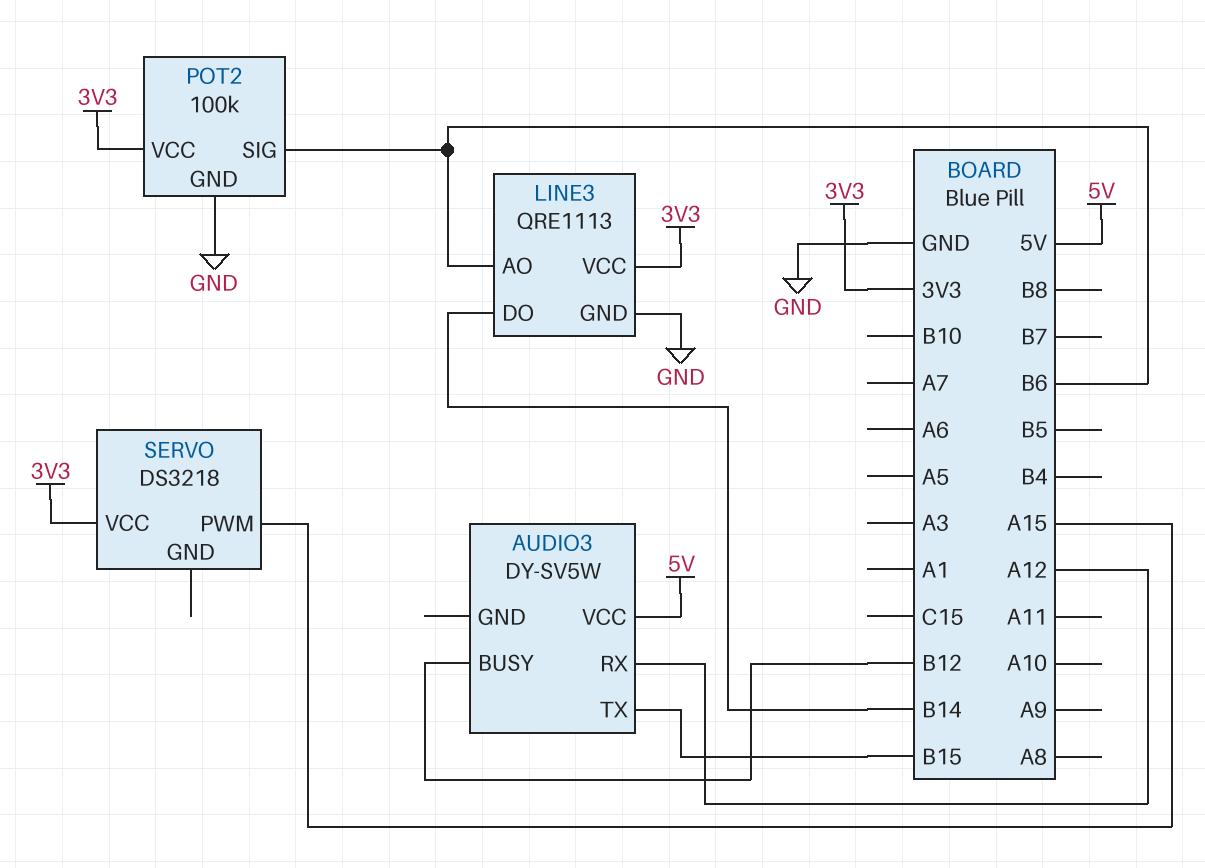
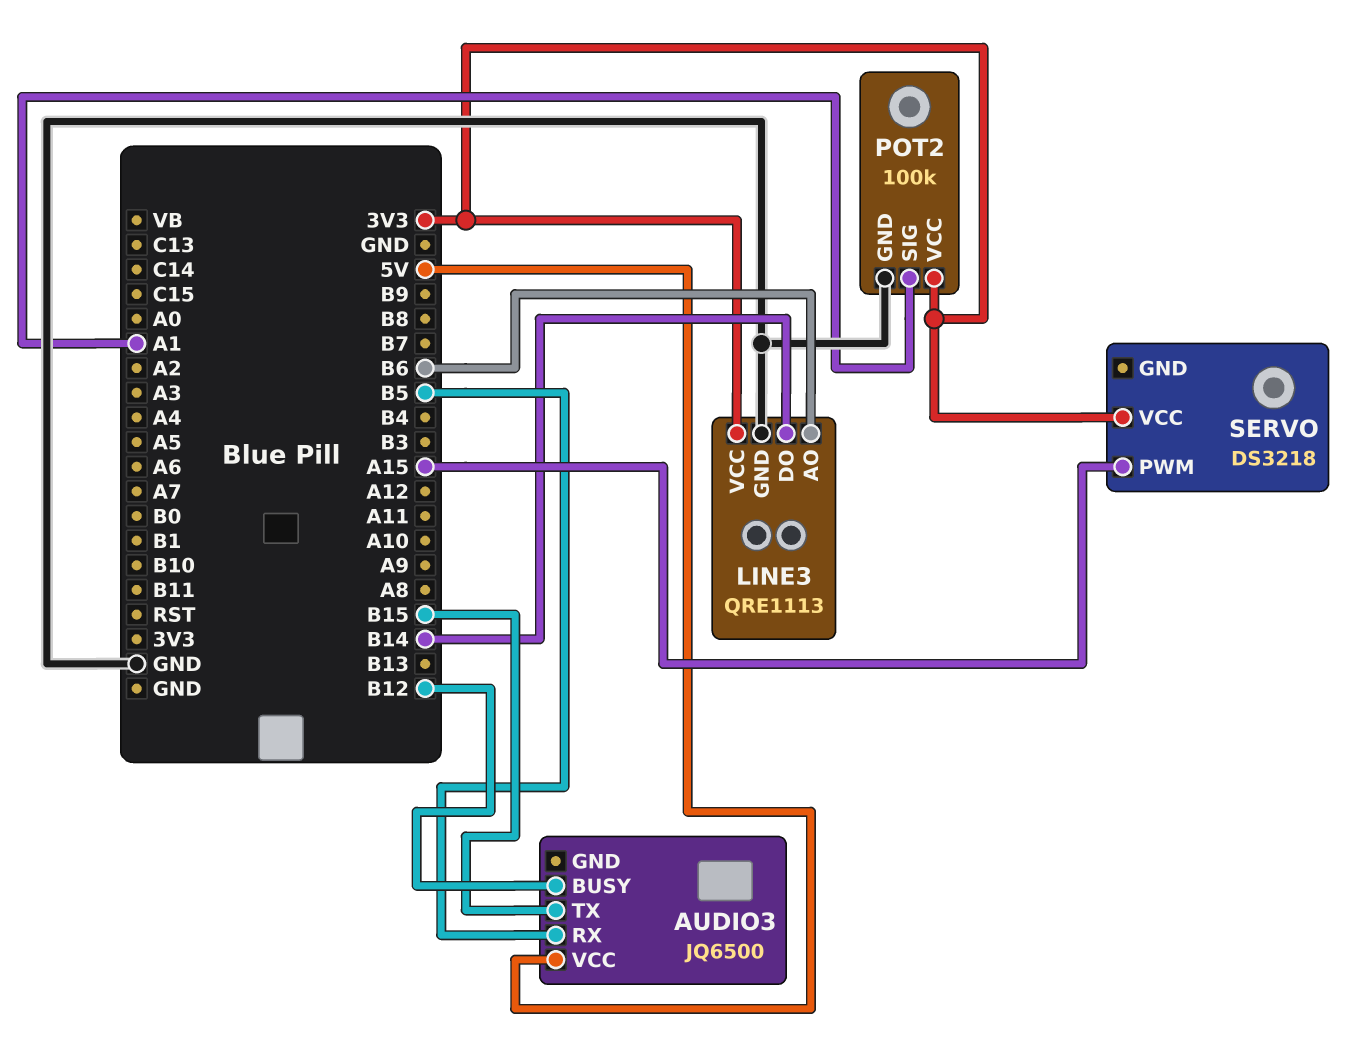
AUDIO3: DY-SV5W -> JQ6500
AUDIO3 pin RX: A12 -> B5
POT2 pin SIG: B6 -> A1

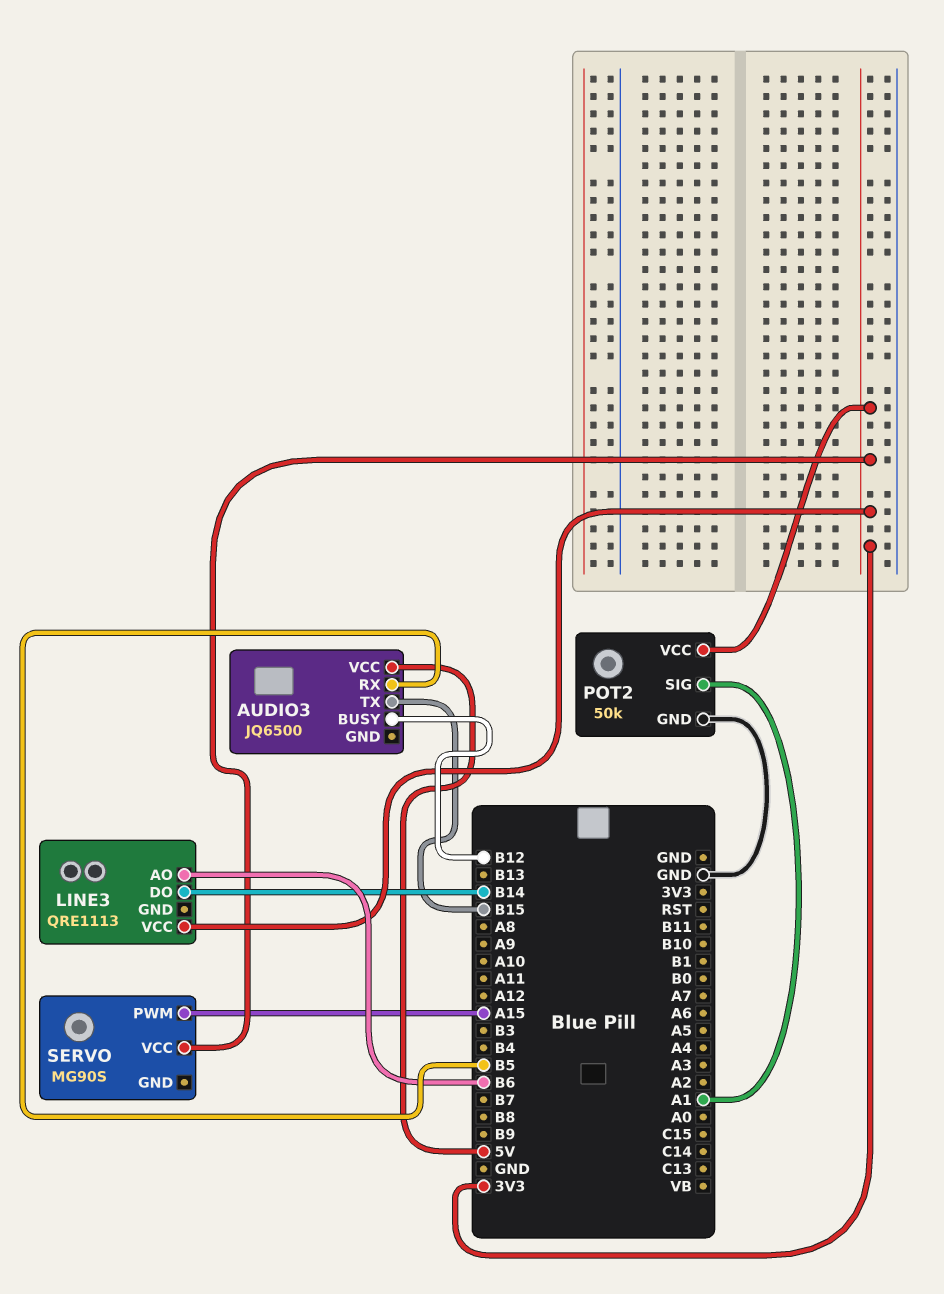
LINE3 pin GND: GND -> none
POT2: 100k -> 50k
SERVO: DS3218 -> MG90S

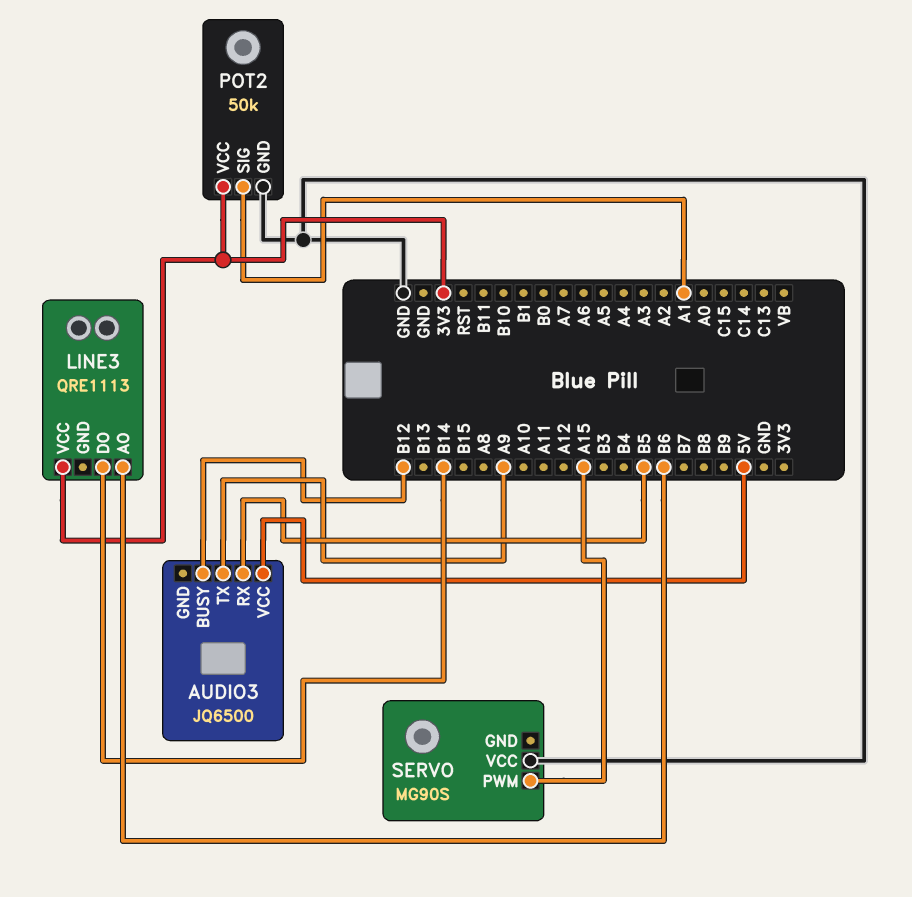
AUDIO3 pin TX: B15 -> A9
SERVO pin VCC: 3V3 -> GND

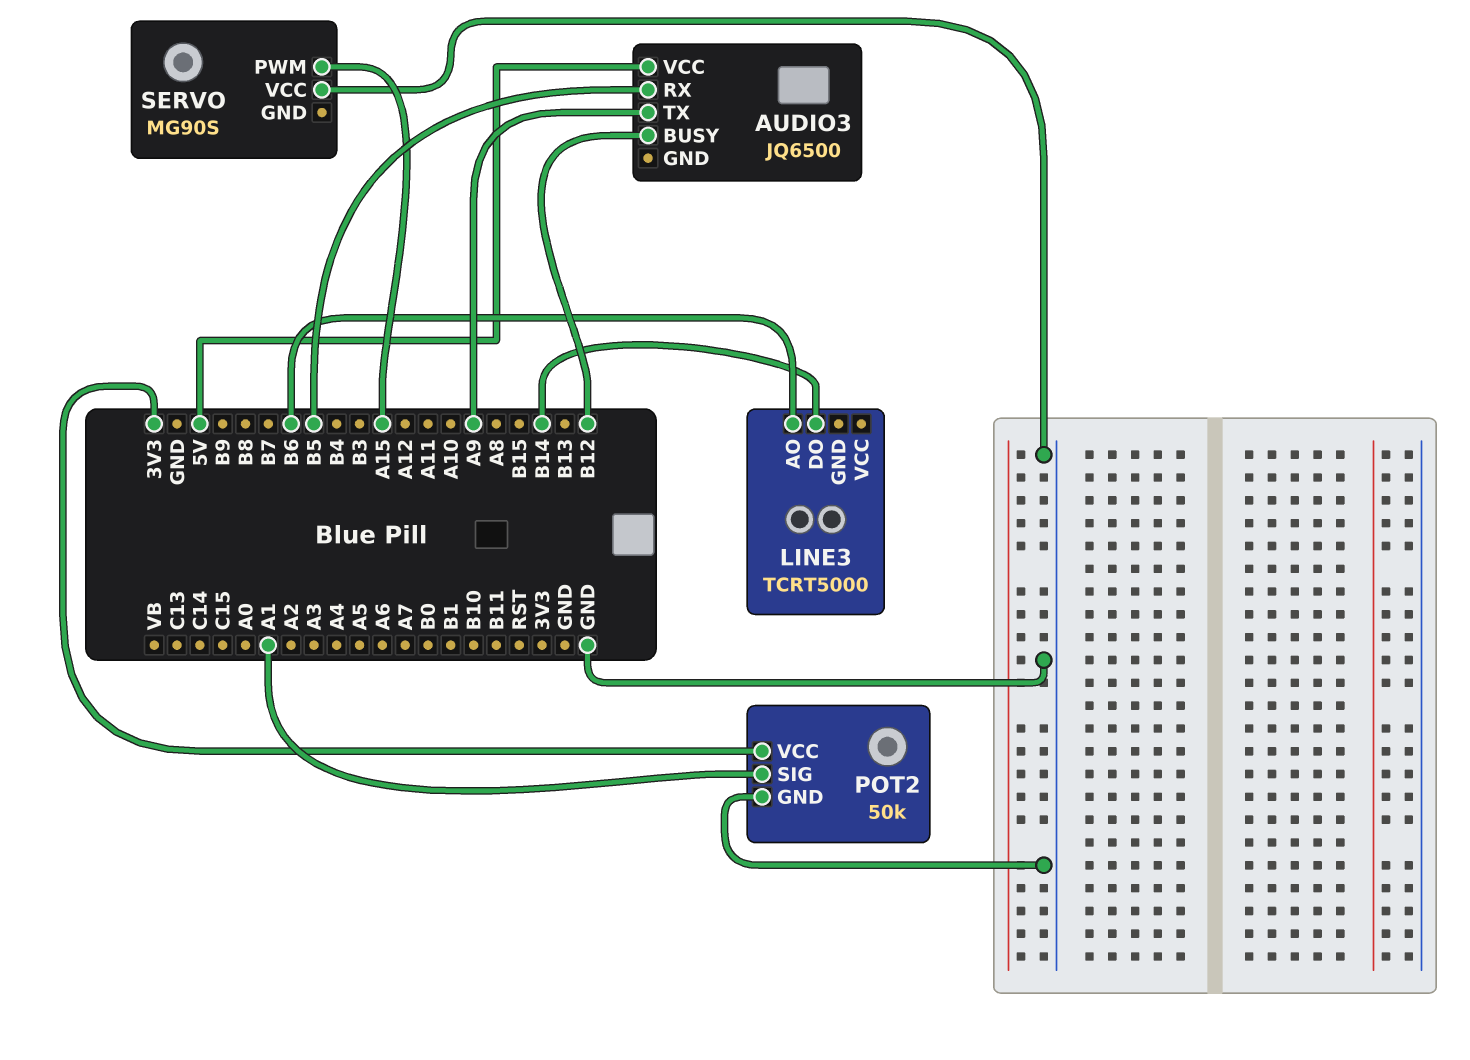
LINE3: QRE1113 -> TCRT5000
LINE3 pin VCC: 3V3 -> none

